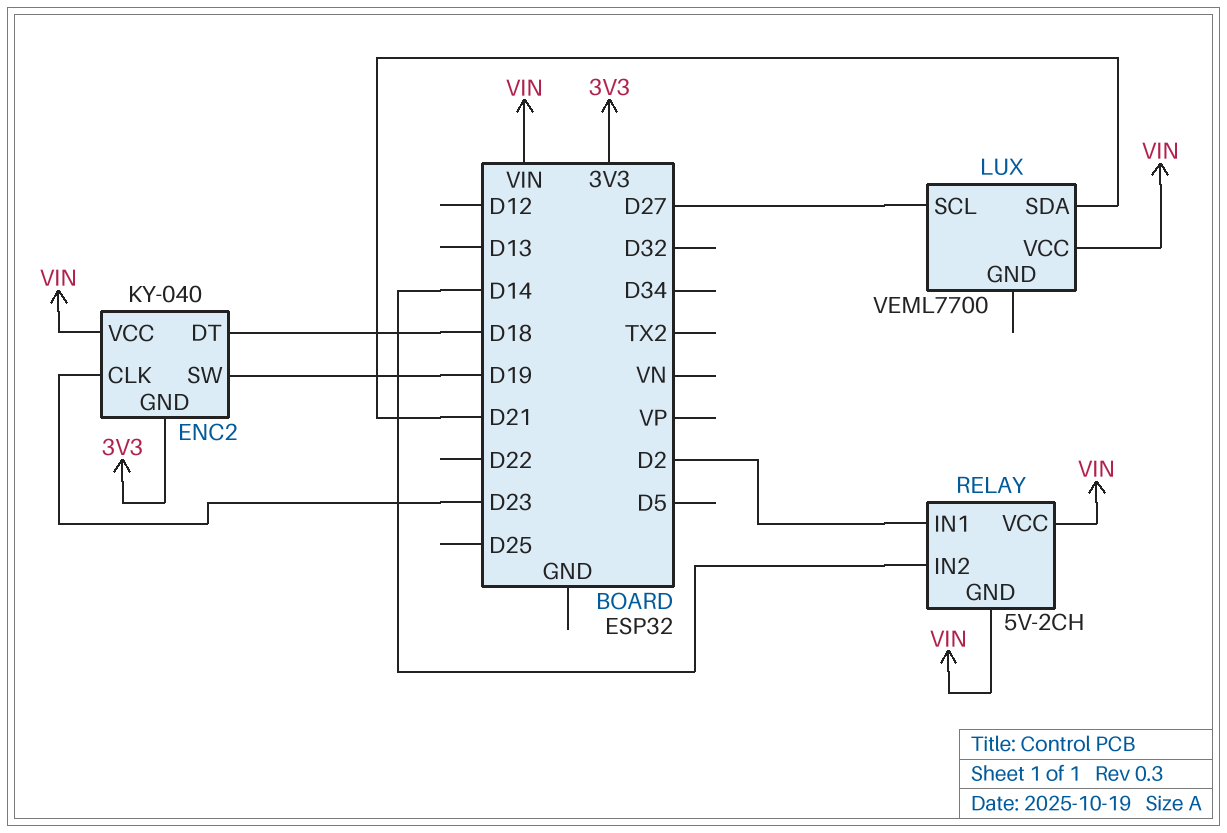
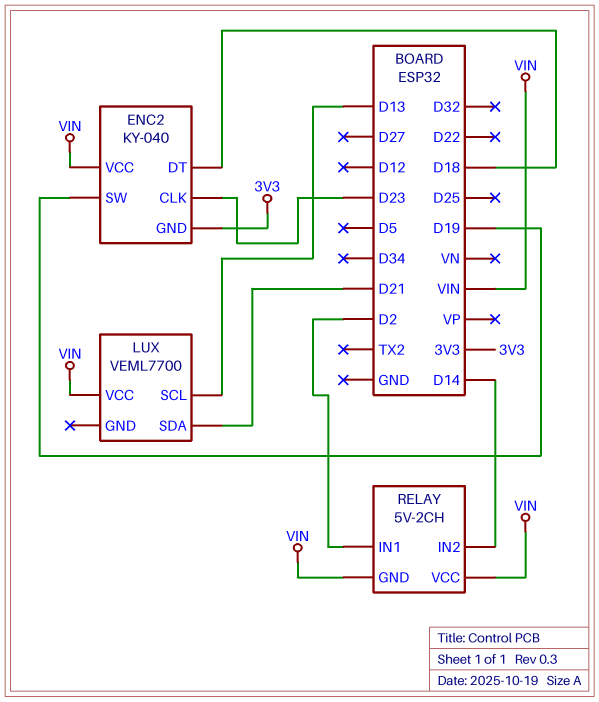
LUX pin SCL: D27 -> D13

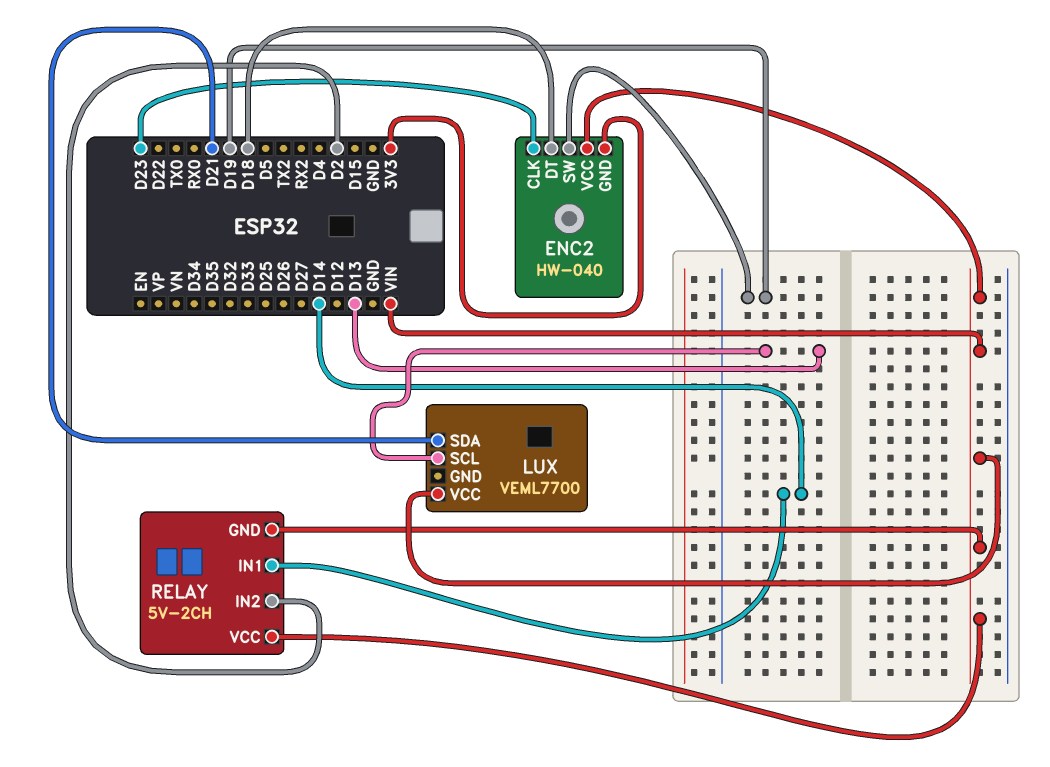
ENC2: KY-040 -> HW-040
RELAY pin IN1: D2 -> D14
RELAY pin IN2: D14 -> D2

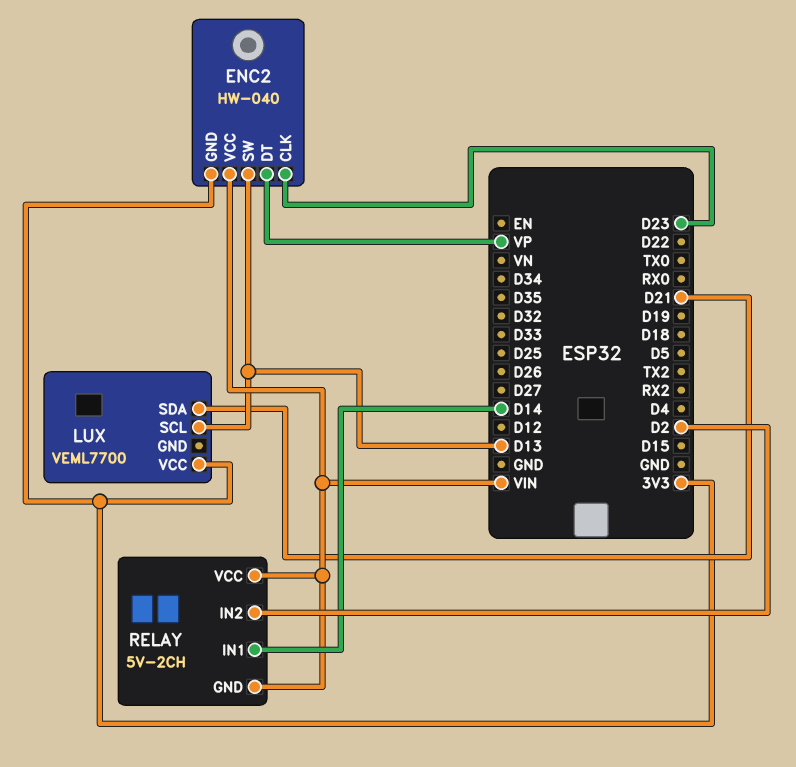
ENC2 pin DT: D18 -> VP
ENC2 pin SW: D19 -> D13
LUX pin VCC: VIN -> 3V3

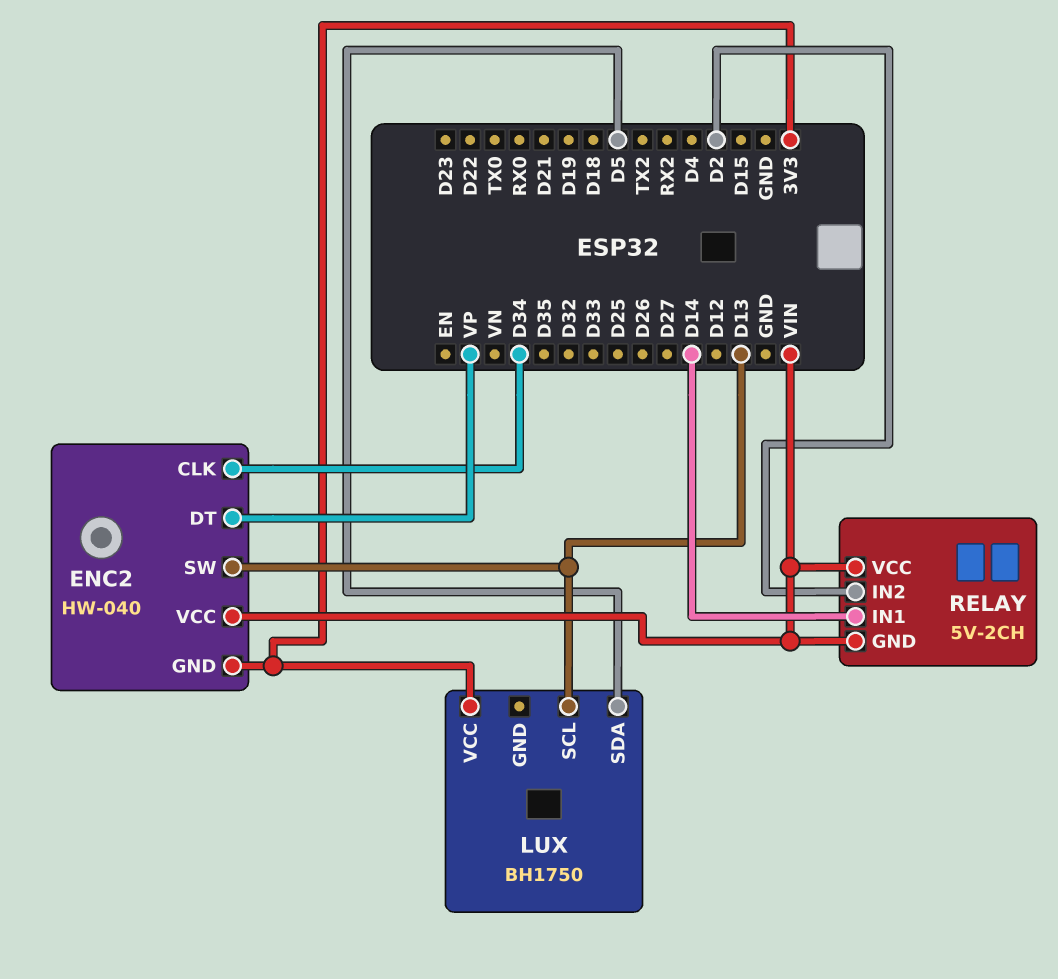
ENC2 pin CLK: D23 -> D34
LUX: VEML7700 -> BH1750
LUX pin SDA: D21 -> D5

